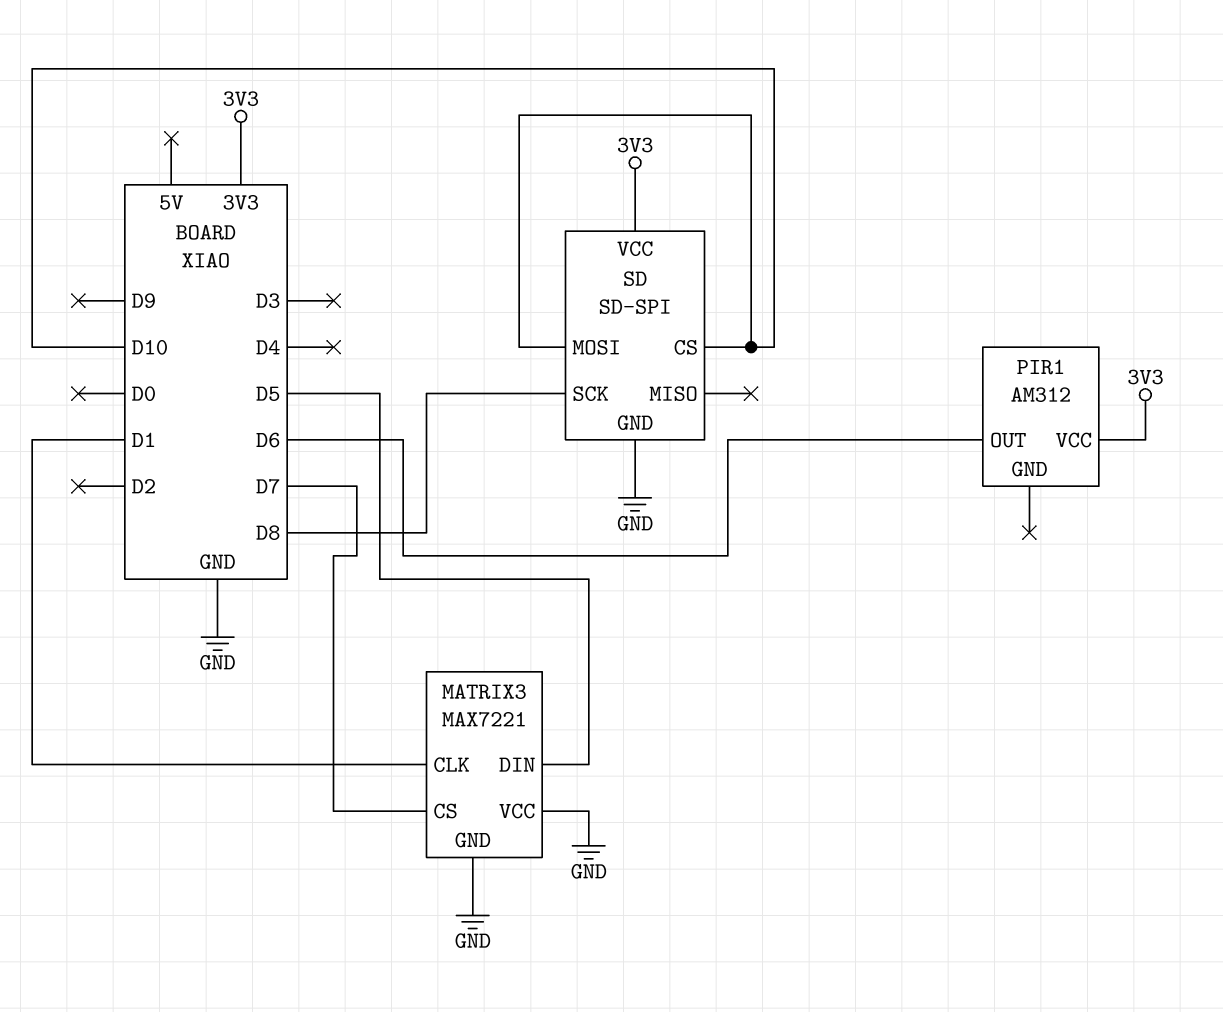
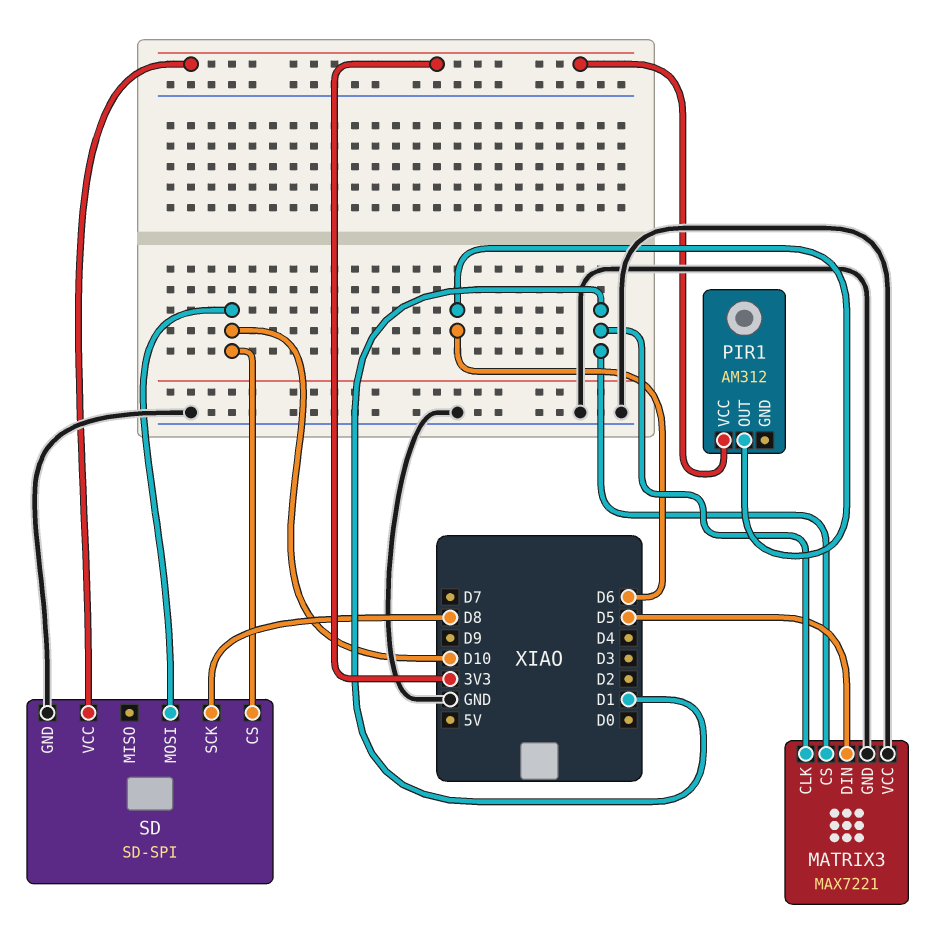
MATRIX3 pin CS: D7 -> D1

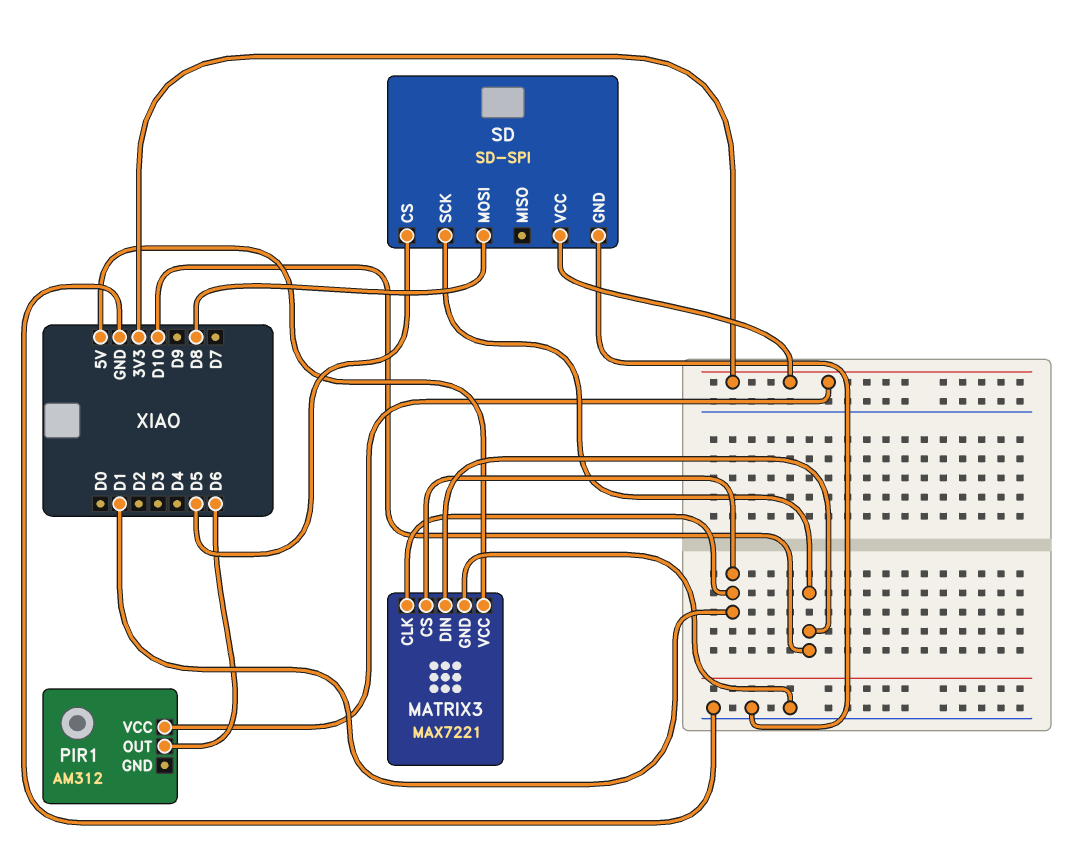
MATRIX3 pin DIN: D5 -> D10
MATRIX3 pin VCC: GND -> 5V
SD pin CS: D10 -> D5
SD pin MOSI: D10 -> D8
SD pin SCK: D8 -> D10

